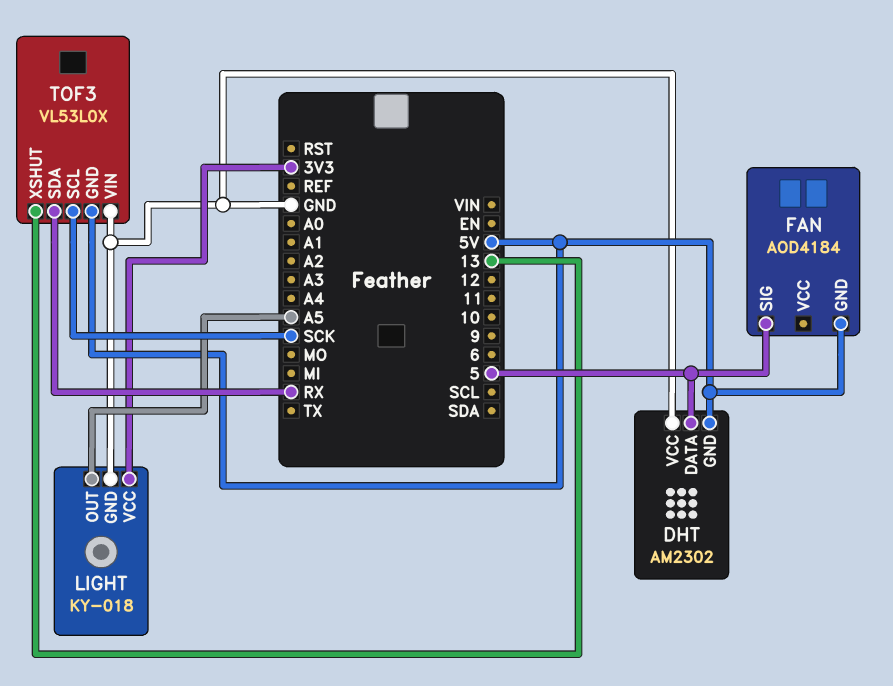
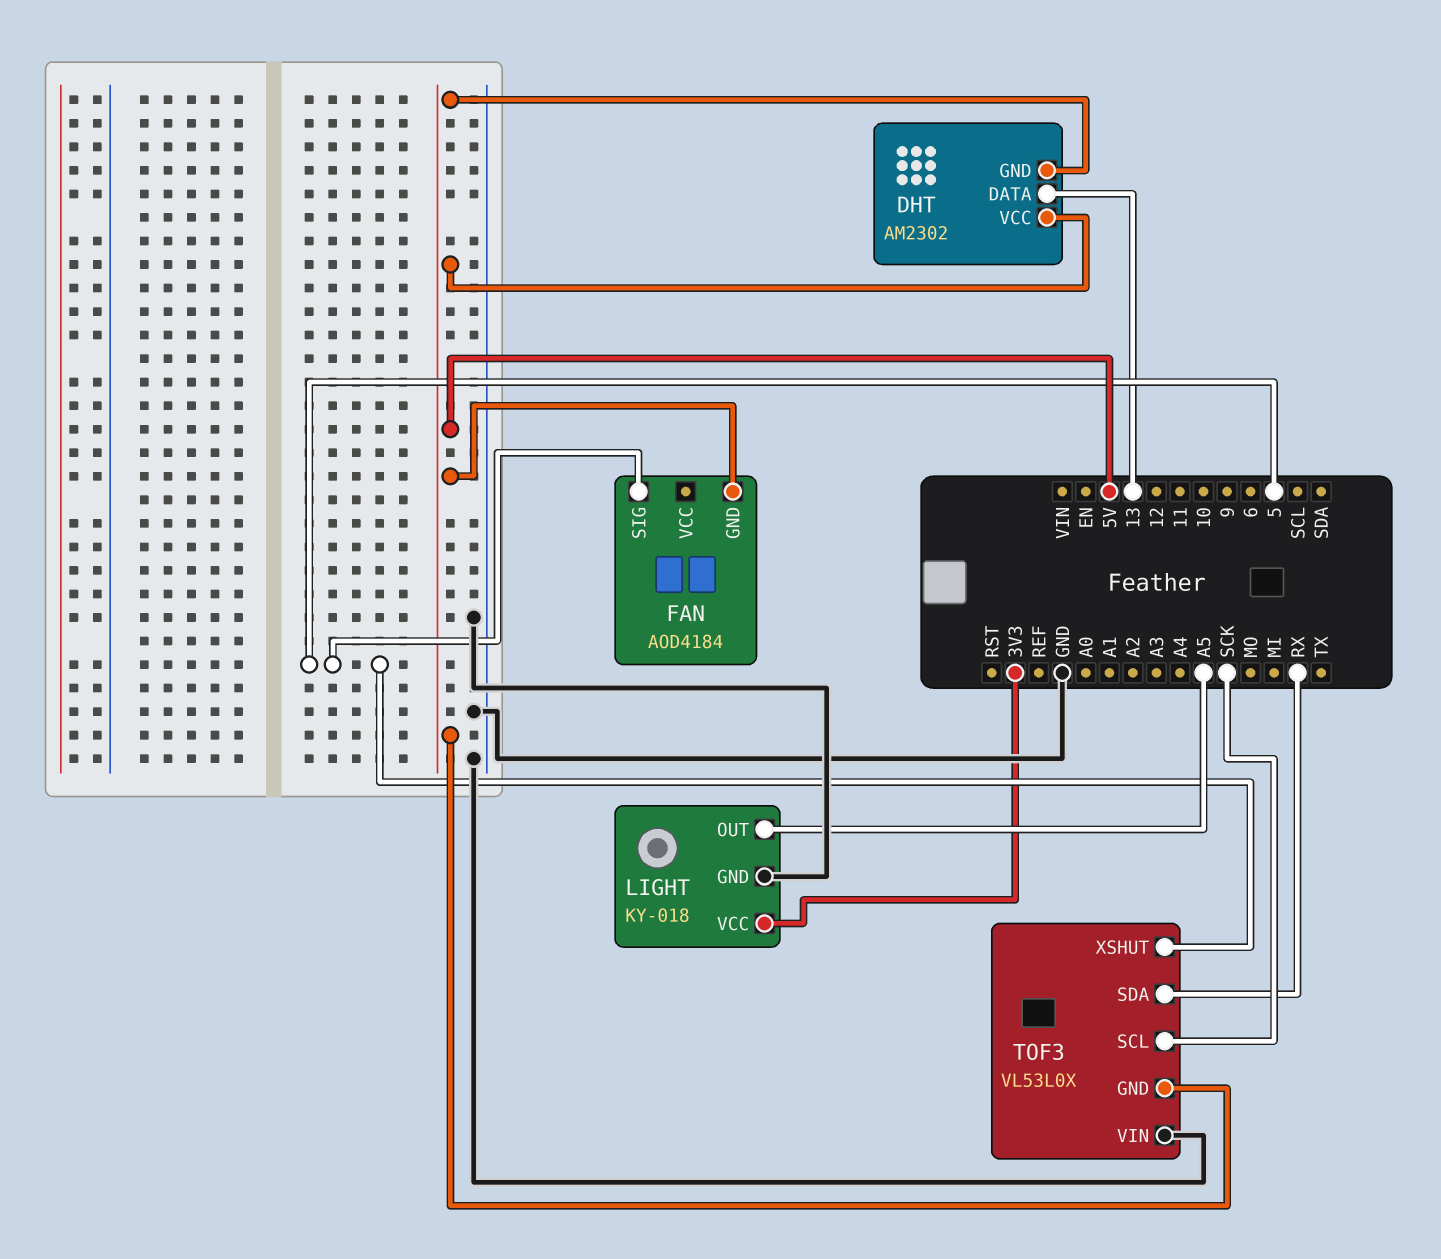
DHT pin DATA: 5 -> 13
DHT pin VCC: GND -> 5V
TOF3 pin XSHUT: 13 -> 5

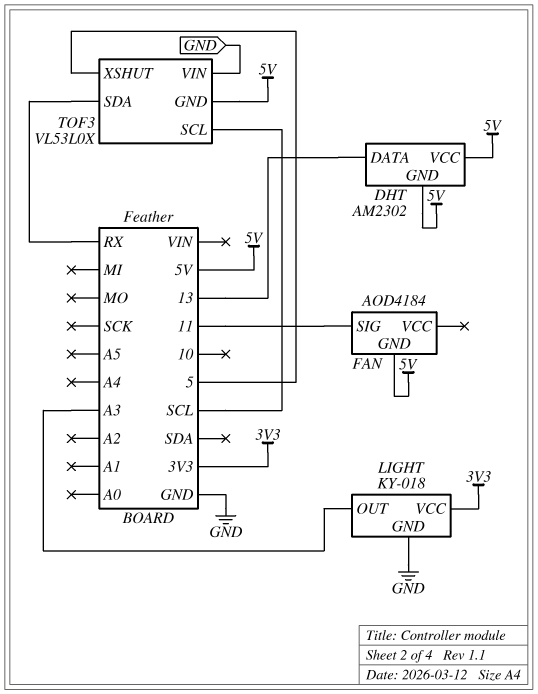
FAN pin SIG: 5 -> 11
LIGHT pin OUT: A5 -> A3
TOF3 pin SCL: SCK -> SCL

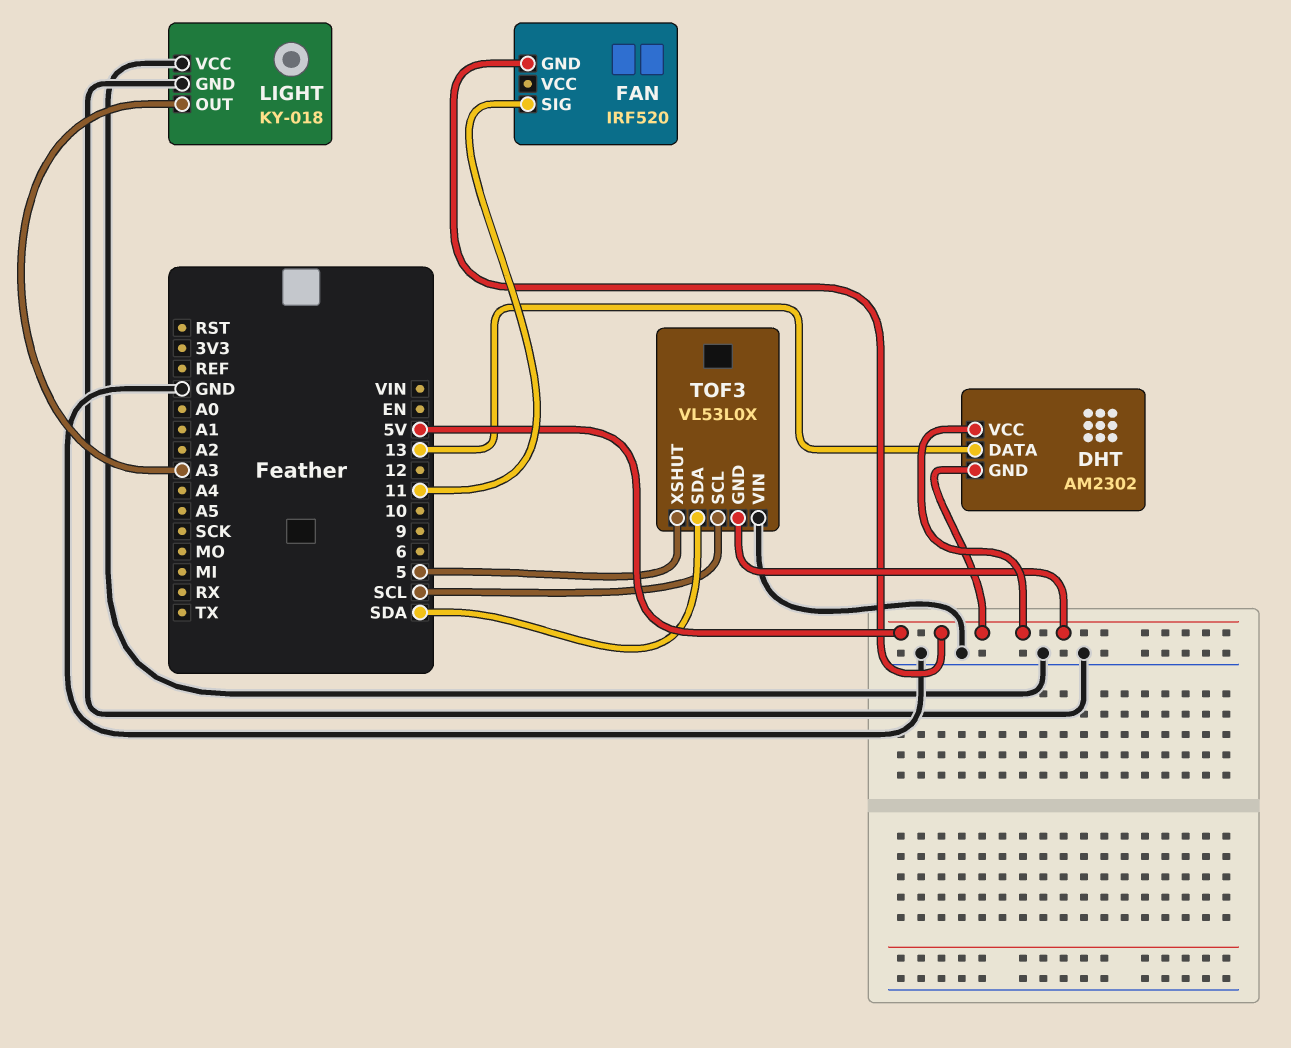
FAN: AOD4184 -> IRF520
LIGHT pin VCC: 3V3 -> GND
TOF3 pin SDA: RX -> SDA

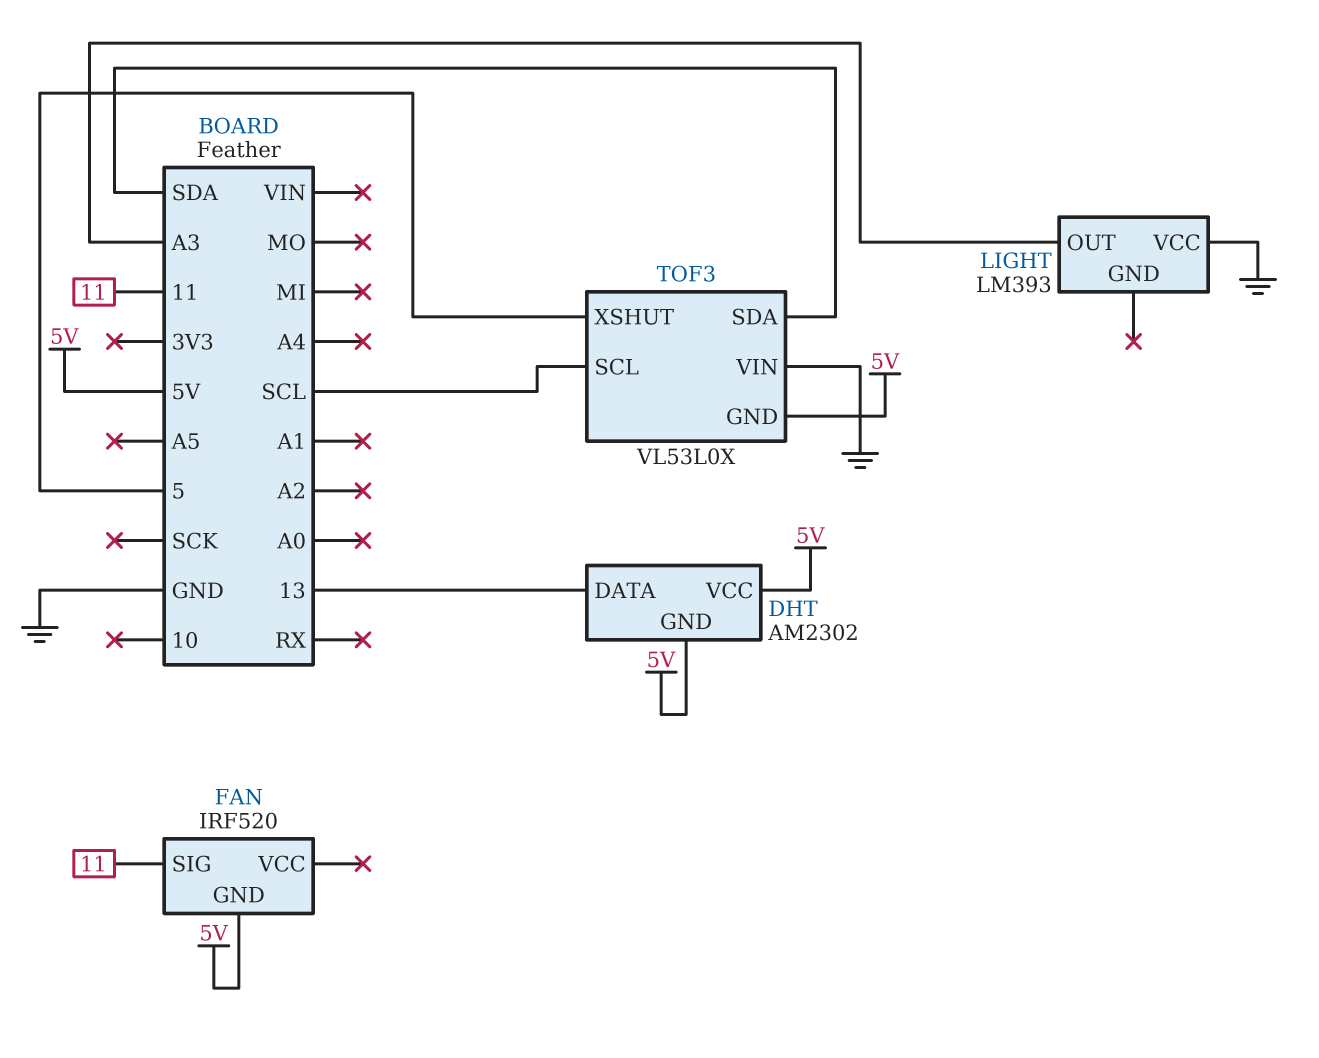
LIGHT: KY-018 -> LM393
LIGHT pin GND: GND -> none

